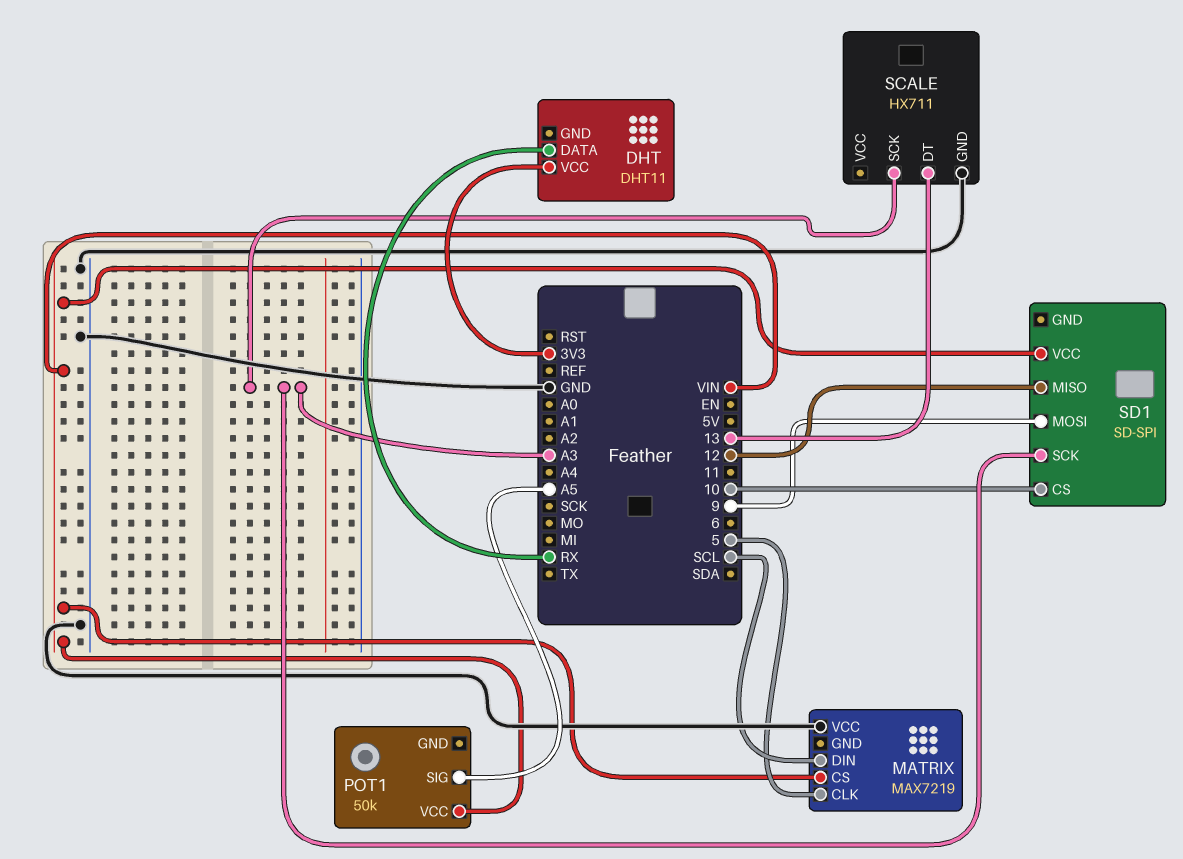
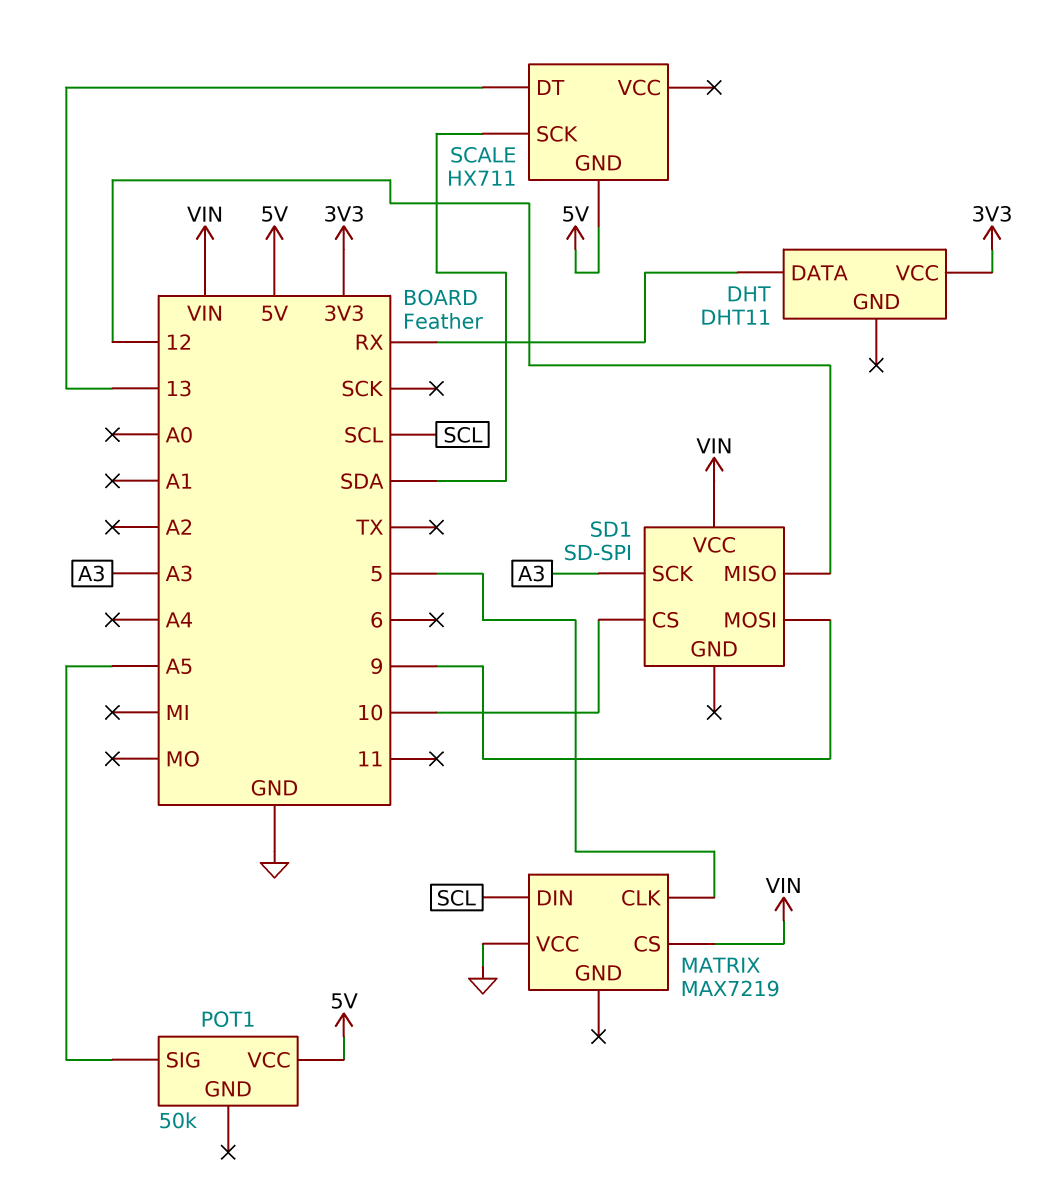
POT1 pin VCC: VIN -> 5V
SCALE pin GND: GND -> 5V
SCALE pin SCK: A3 -> SDA

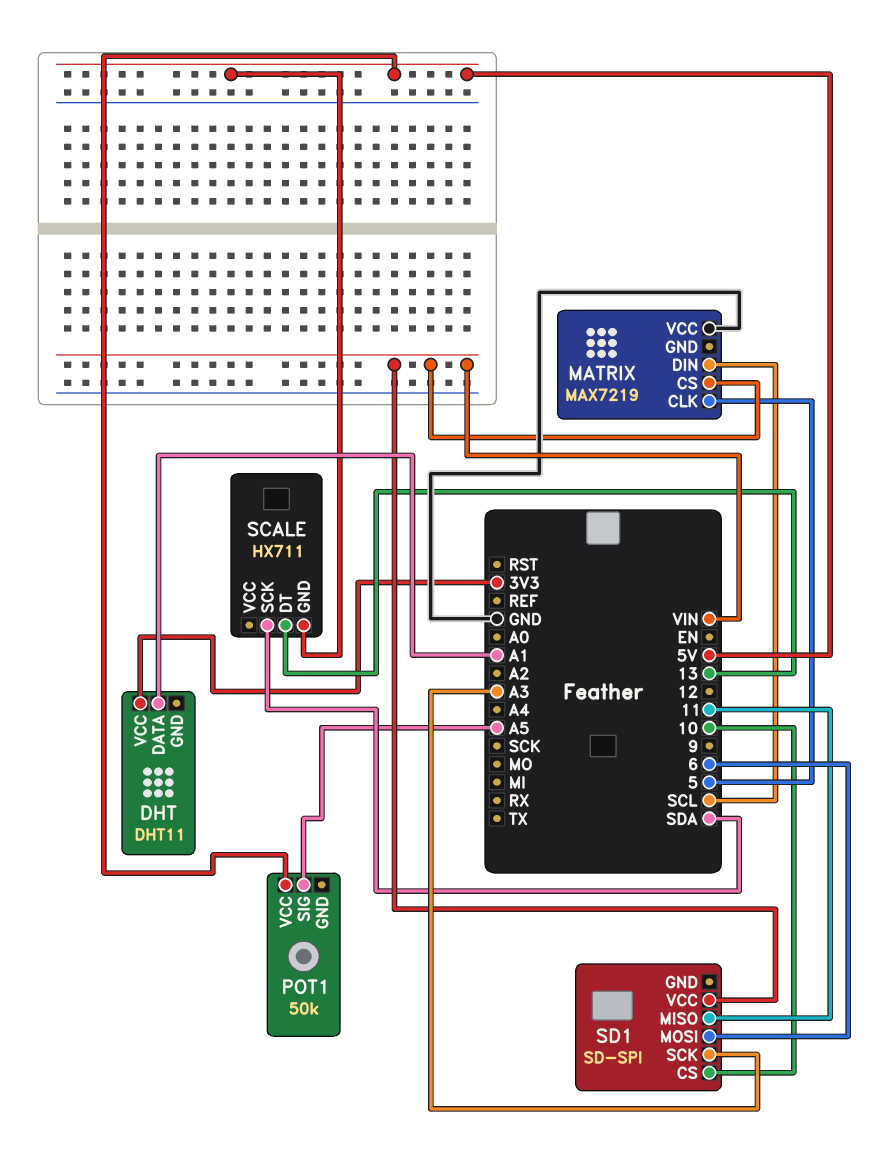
DHT pin DATA: RX -> A1
SD1 pin MISO: 12 -> 11
SD1 pin MOSI: 9 -> 6

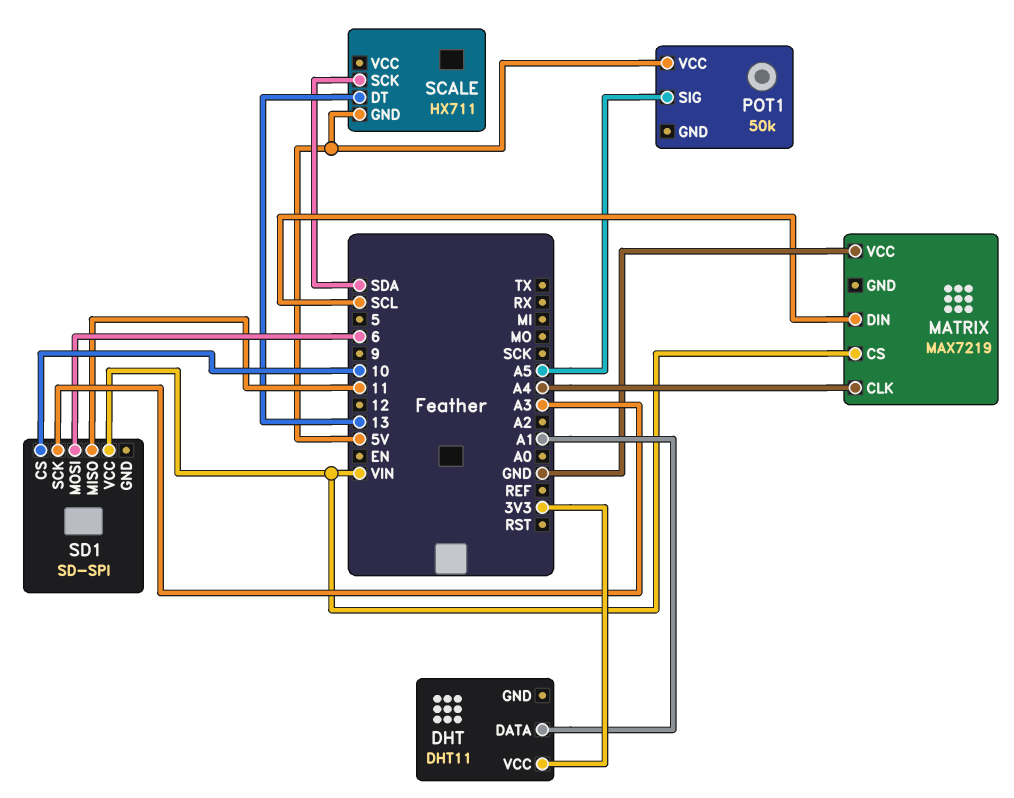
MATRIX pin CLK: 5 -> A4

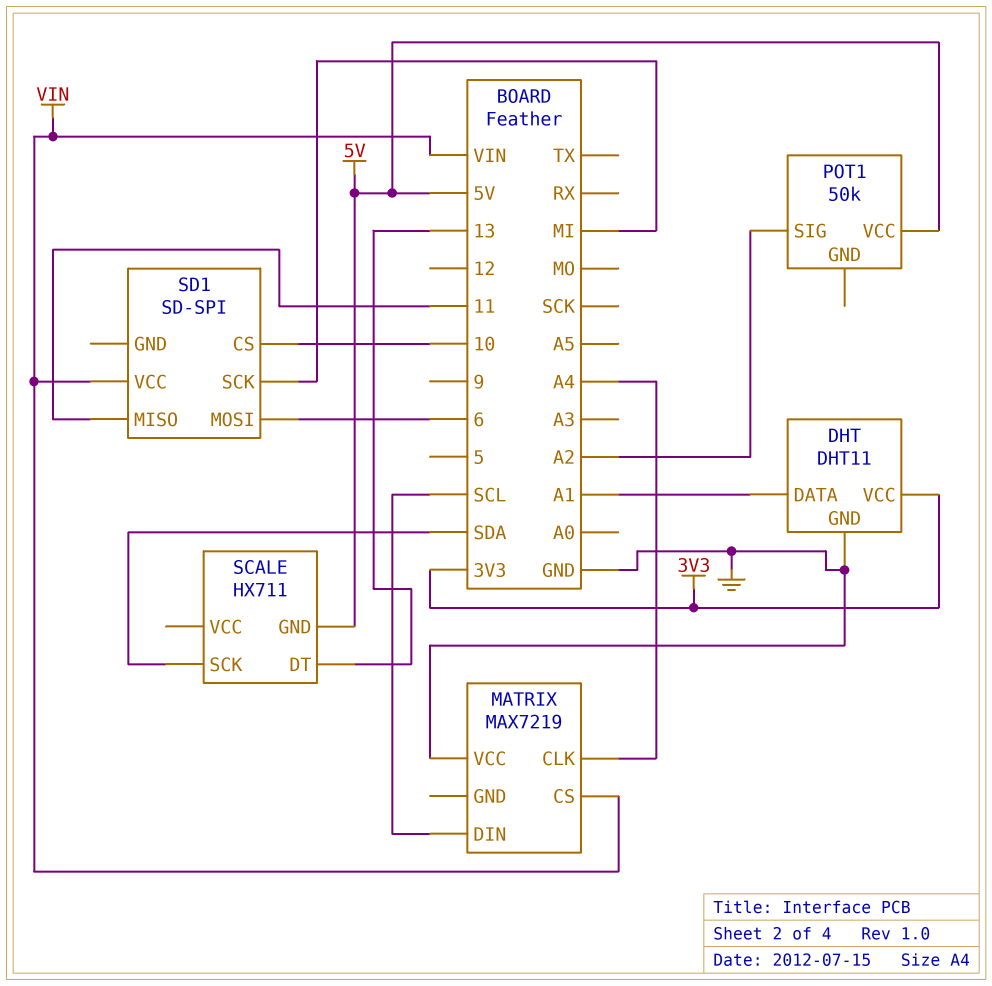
DHT pin GND: none -> GND
POT1 pin SIG: A5 -> A2
SD1 pin SCK: A3 -> MI

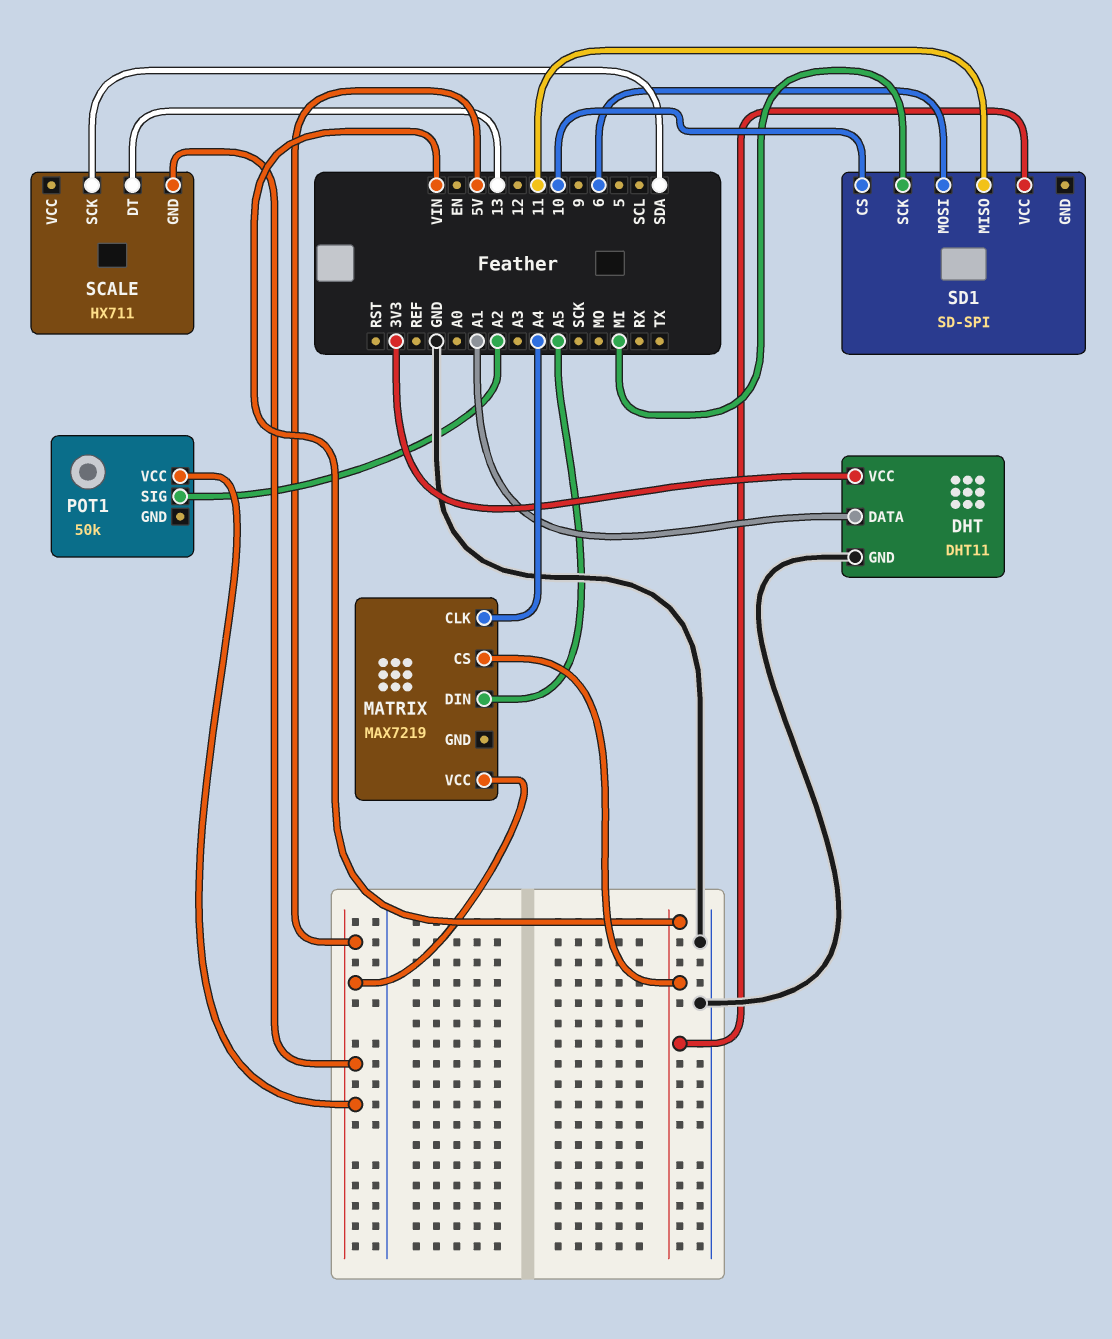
MATRIX pin DIN: SCL -> A5
MATRIX pin VCC: GND -> 5V

